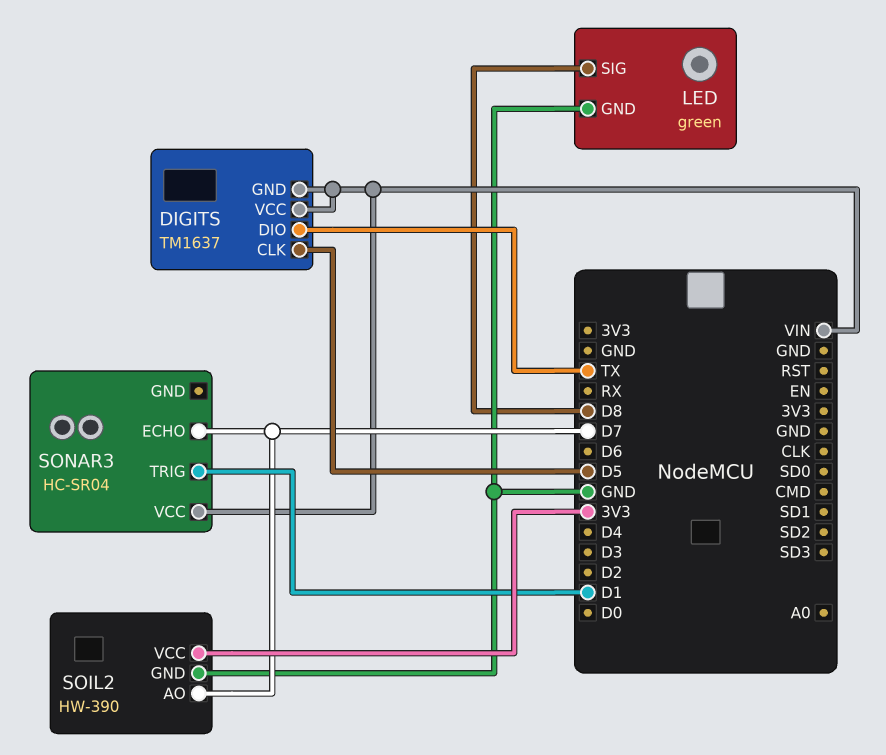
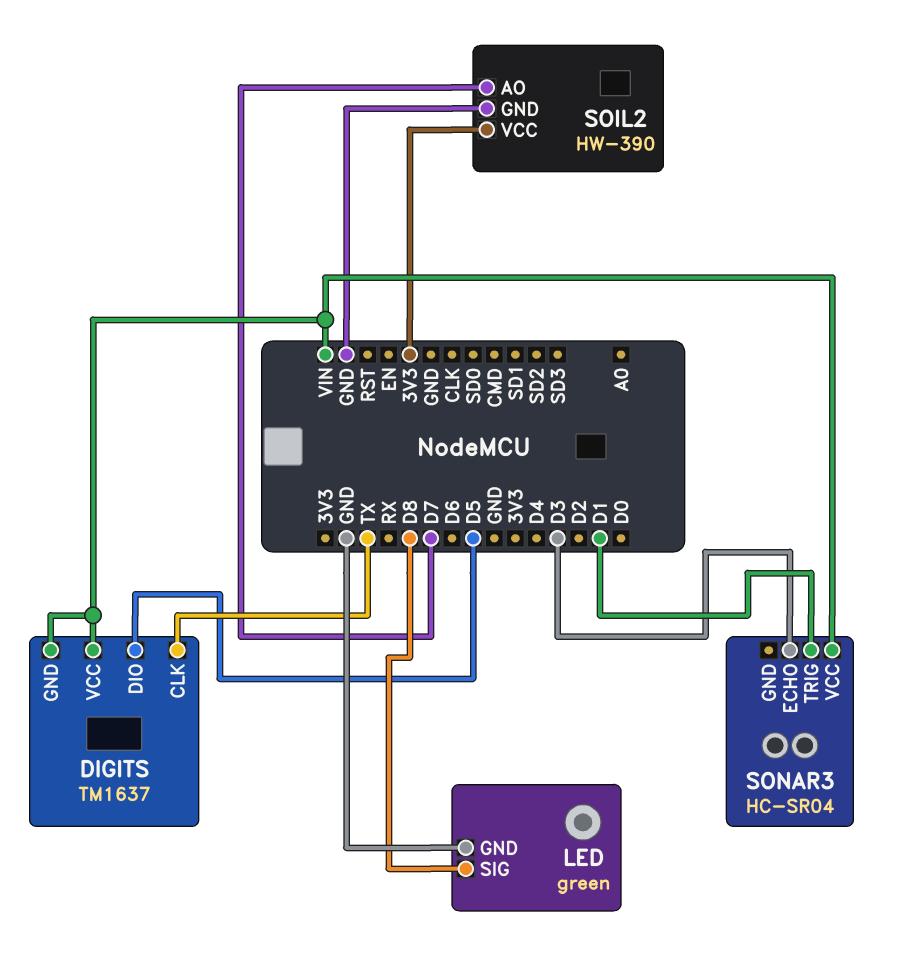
DIGITS pin CLK: D5 -> TX
DIGITS pin DIO: TX -> D5
SONAR3 pin ECHO: D7 -> D3

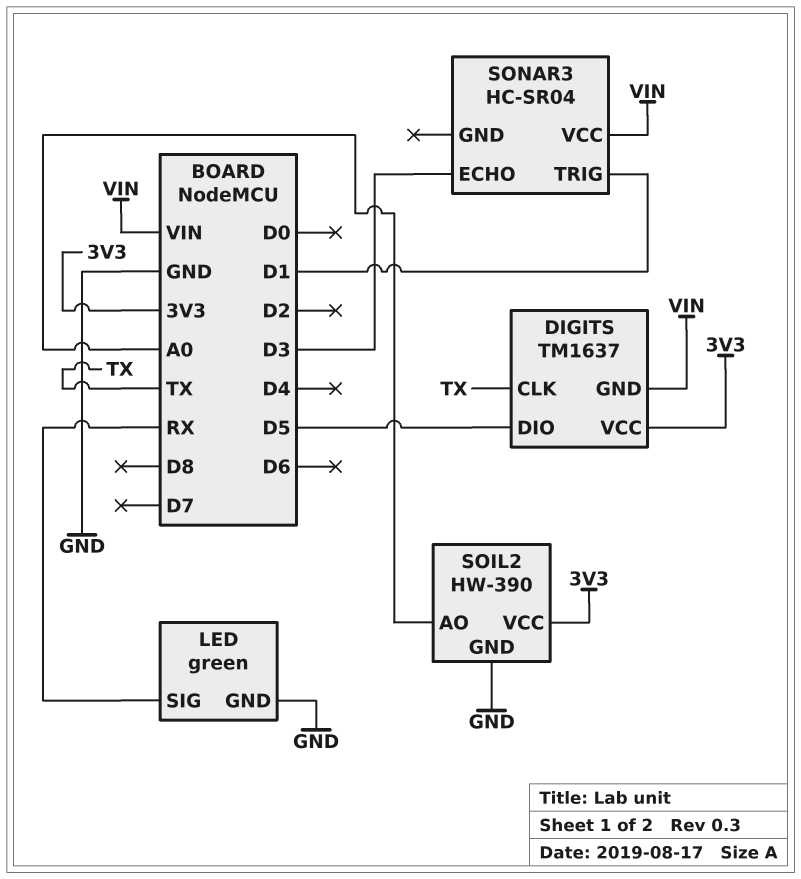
DIGITS pin VCC: VIN -> 3V3
LED pin SIG: D8 -> RX
SOIL2 pin AO: D7 -> A0

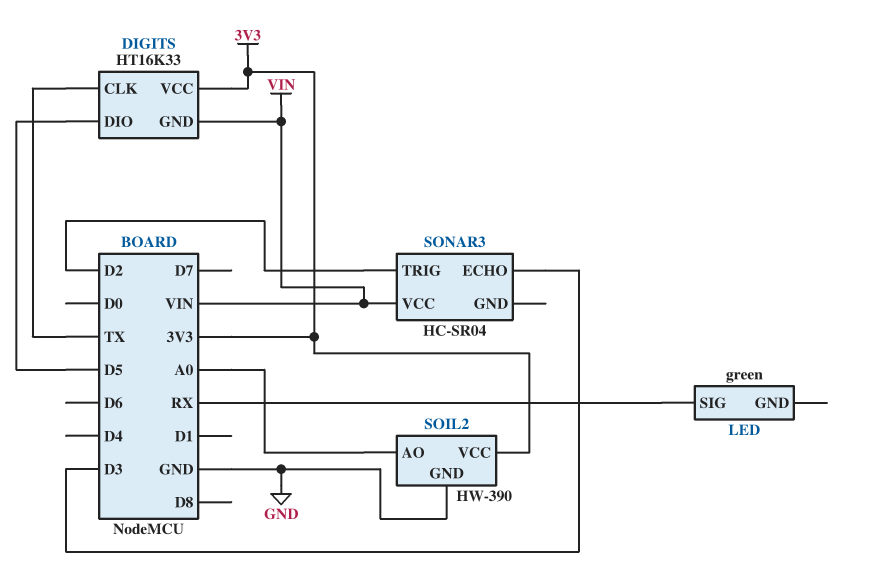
DIGITS: TM1637 -> HT16K33
LED pin GND: GND -> none
SONAR3 pin TRIG: D1 -> D2

